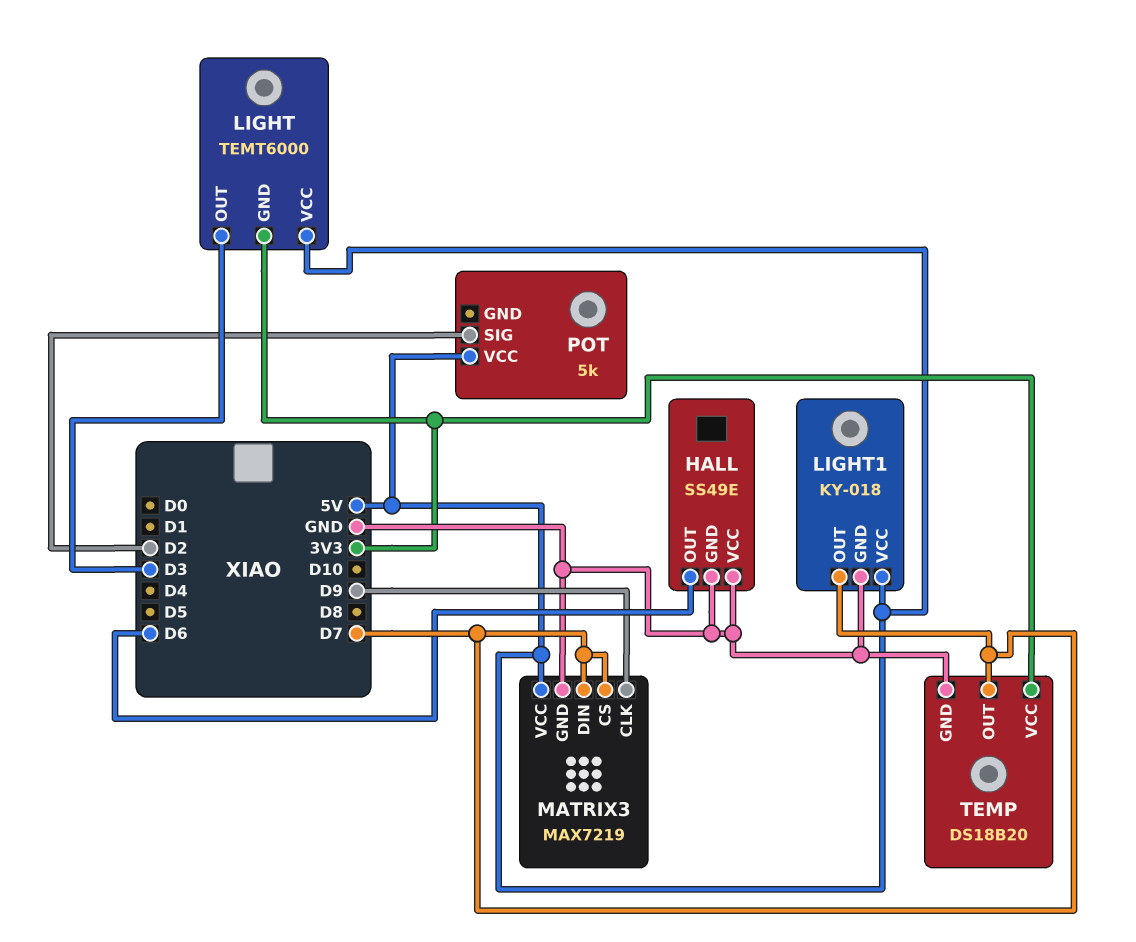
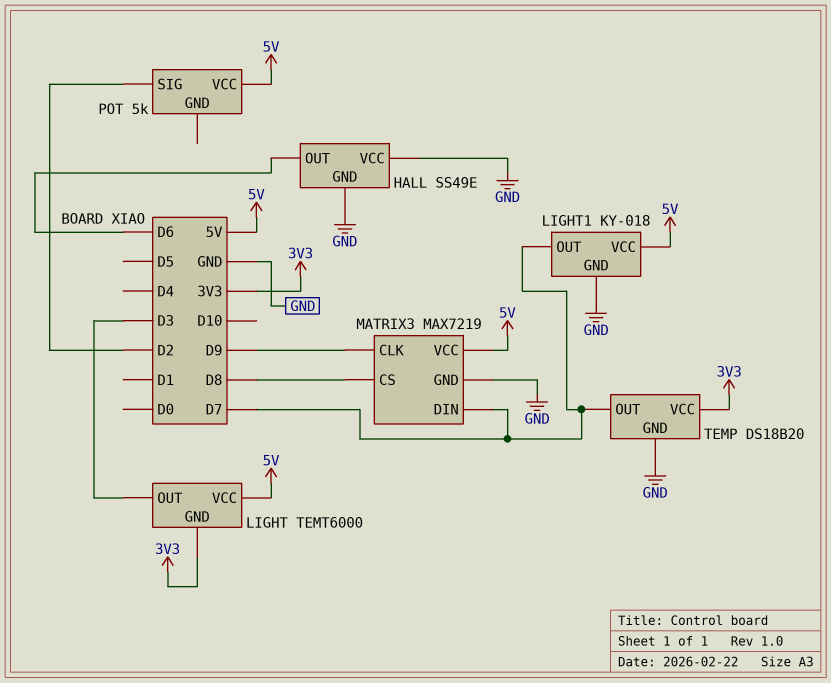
MATRIX3 pin CS: D7 -> D8

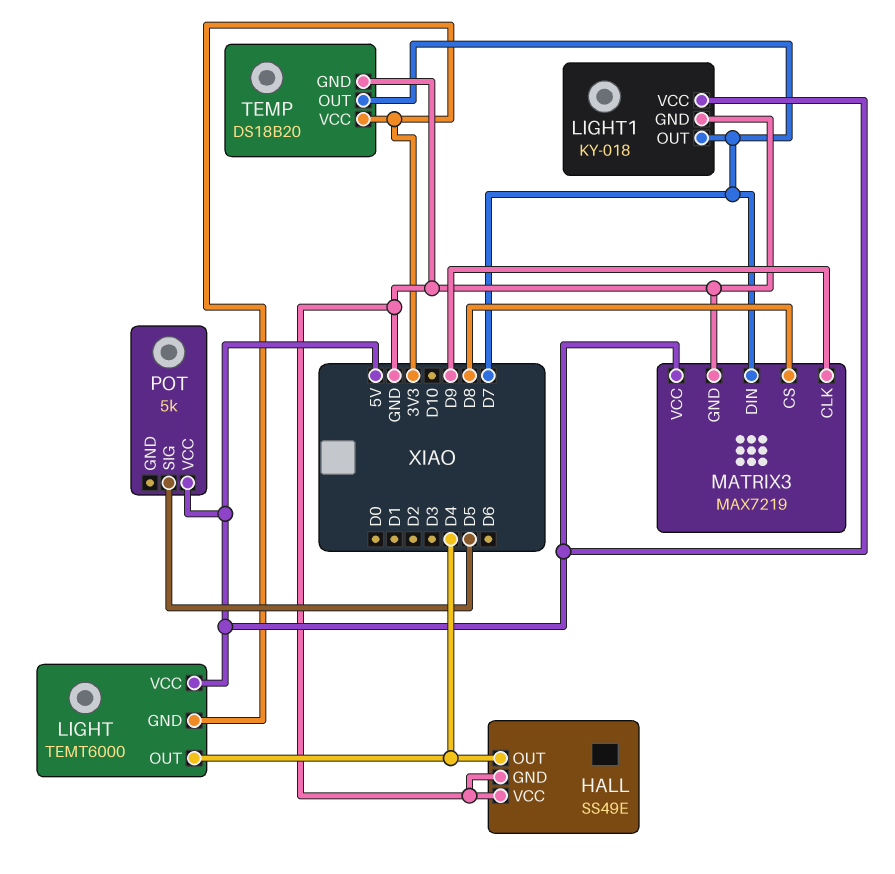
HALL pin OUT: D6 -> D4
LIGHT pin OUT: D3 -> D4
POT pin SIG: D2 -> D5

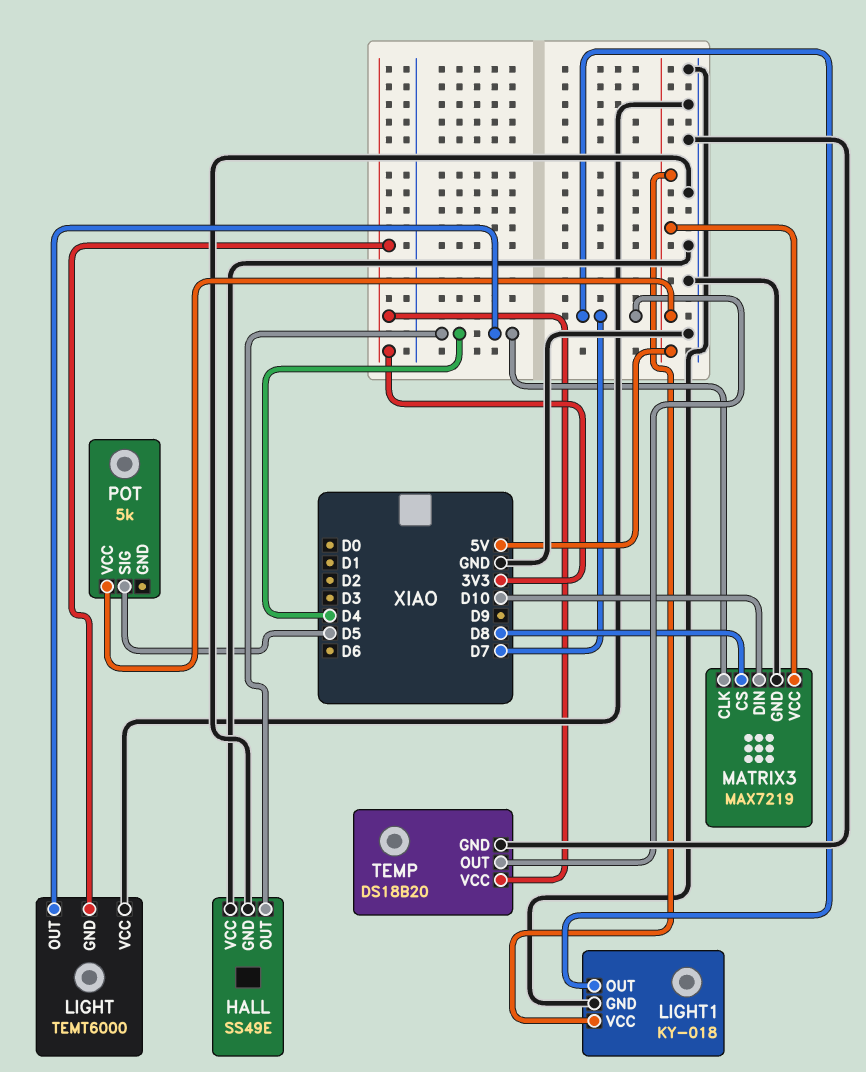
LIGHT pin VCC: 5V -> GND
MATRIX3 pin CLK: D9 -> D4
MATRIX3 pin DIN: D7 -> D10

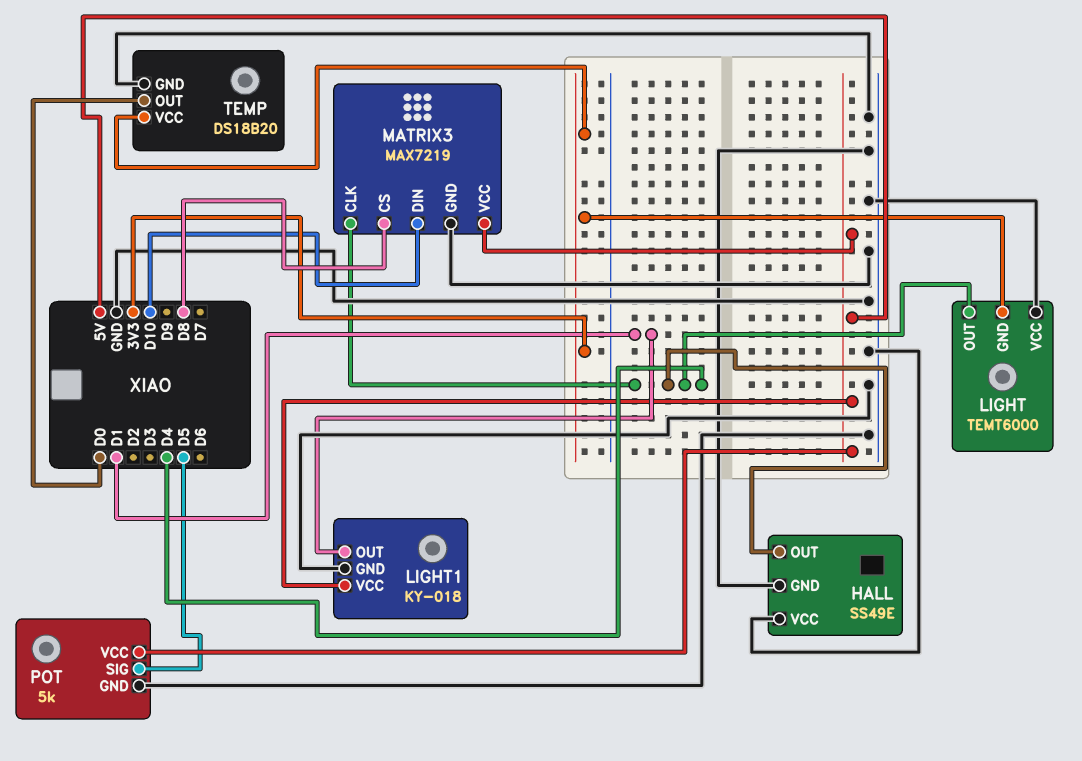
LIGHT1 pin OUT: D7 -> D1
POT pin GND: none -> GND
TEMP pin OUT: D7 -> D0

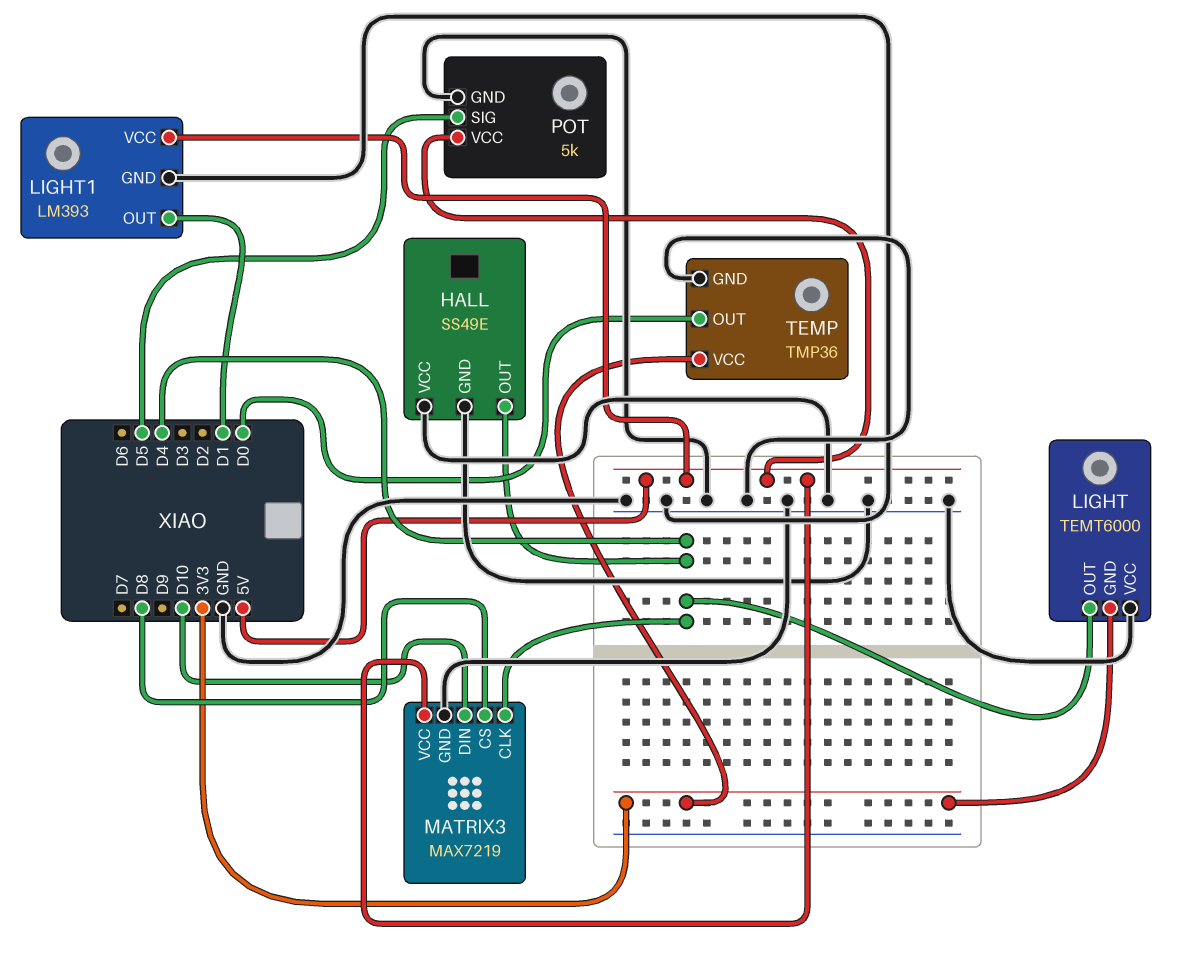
LIGHT1: KY-018 -> LM393
TEMP: DS18B20 -> TMP36

